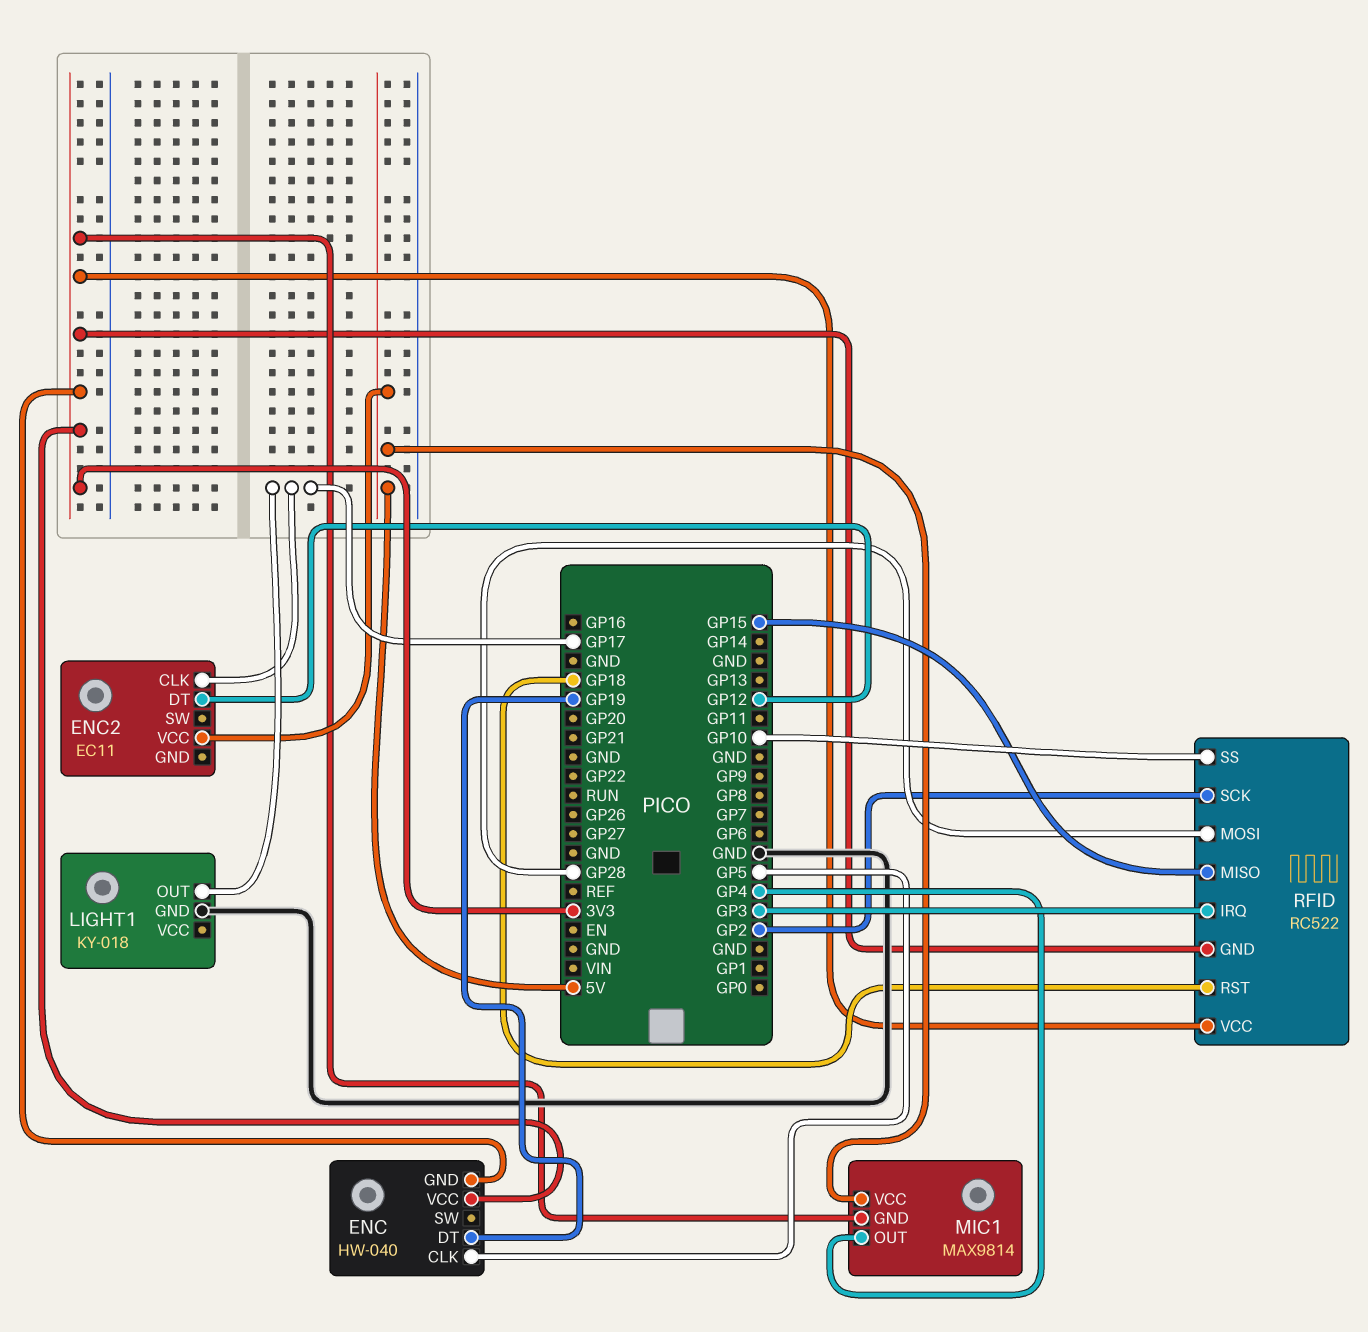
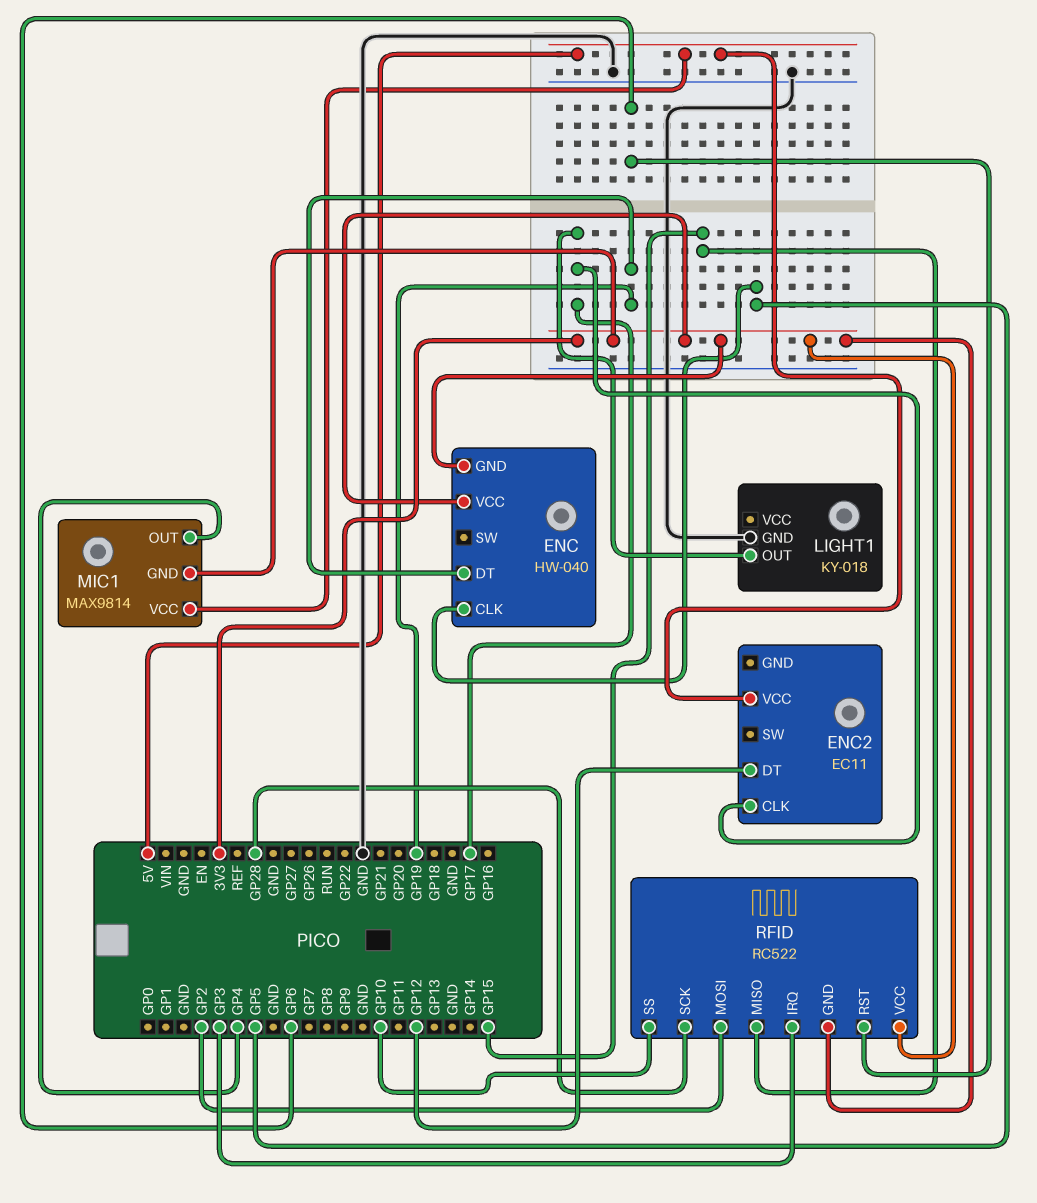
RFID pin MOSI: GP28 -> GP2
RFID pin RST: GP18 -> GP6
RFID pin SCK: GP2 -> GP28

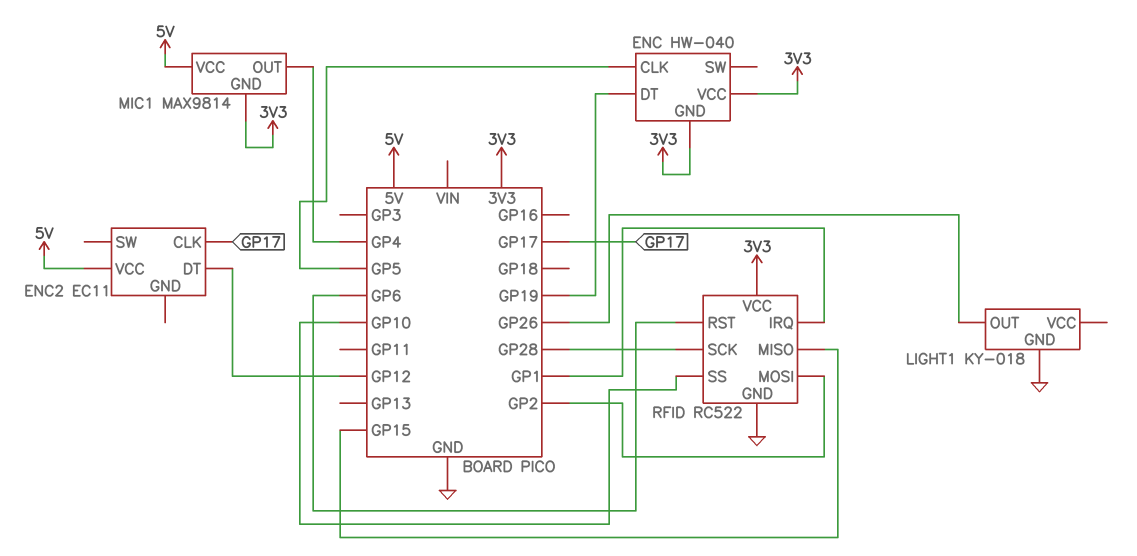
LIGHT1 pin OUT: GP17 -> GP26
RFID pin GND: 3V3 -> GND
RFID pin IRQ: GP3 -> GP1

